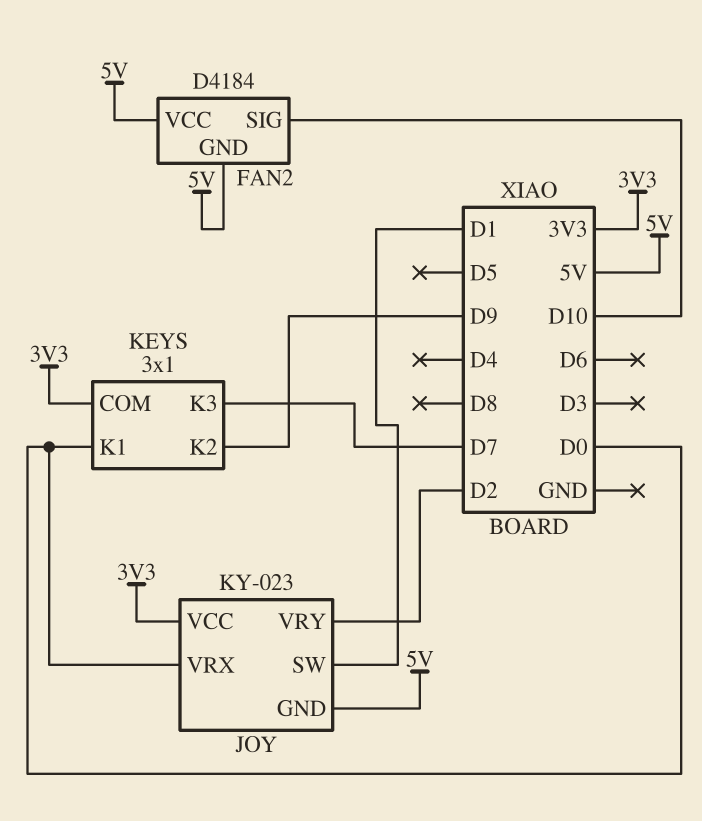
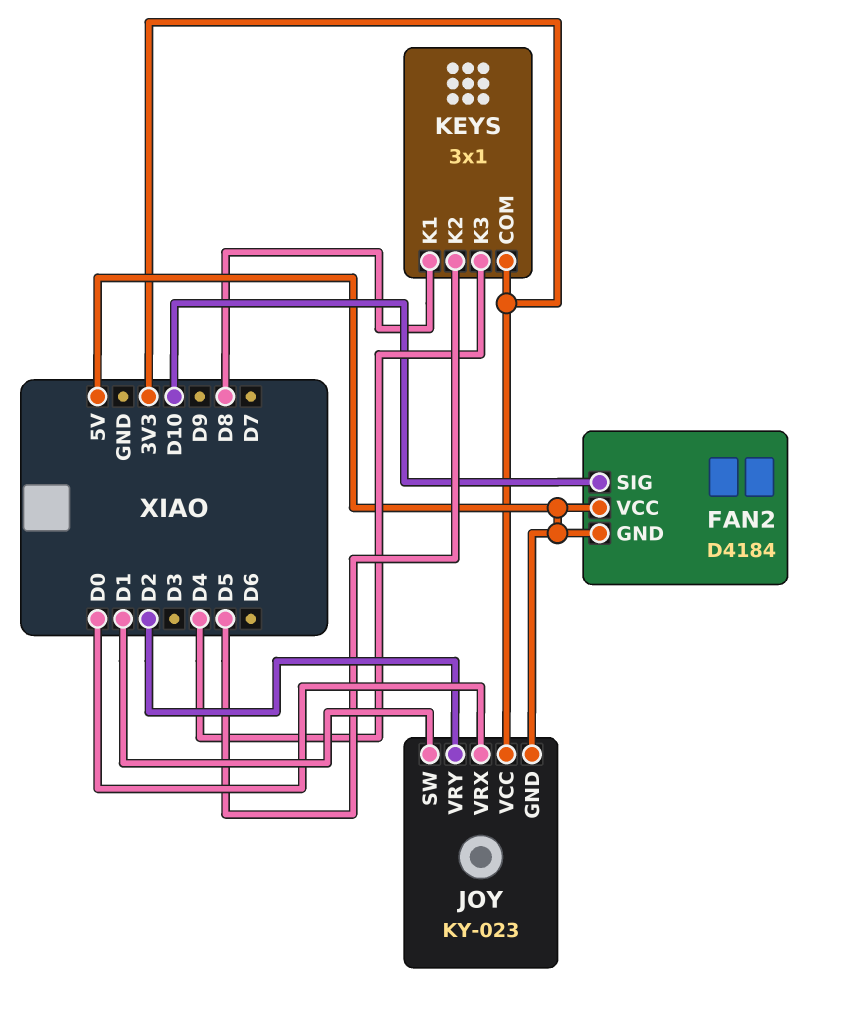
KEYS pin K1: D0 -> D8
KEYS pin K2: D9 -> D5
KEYS pin K3: D7 -> D4

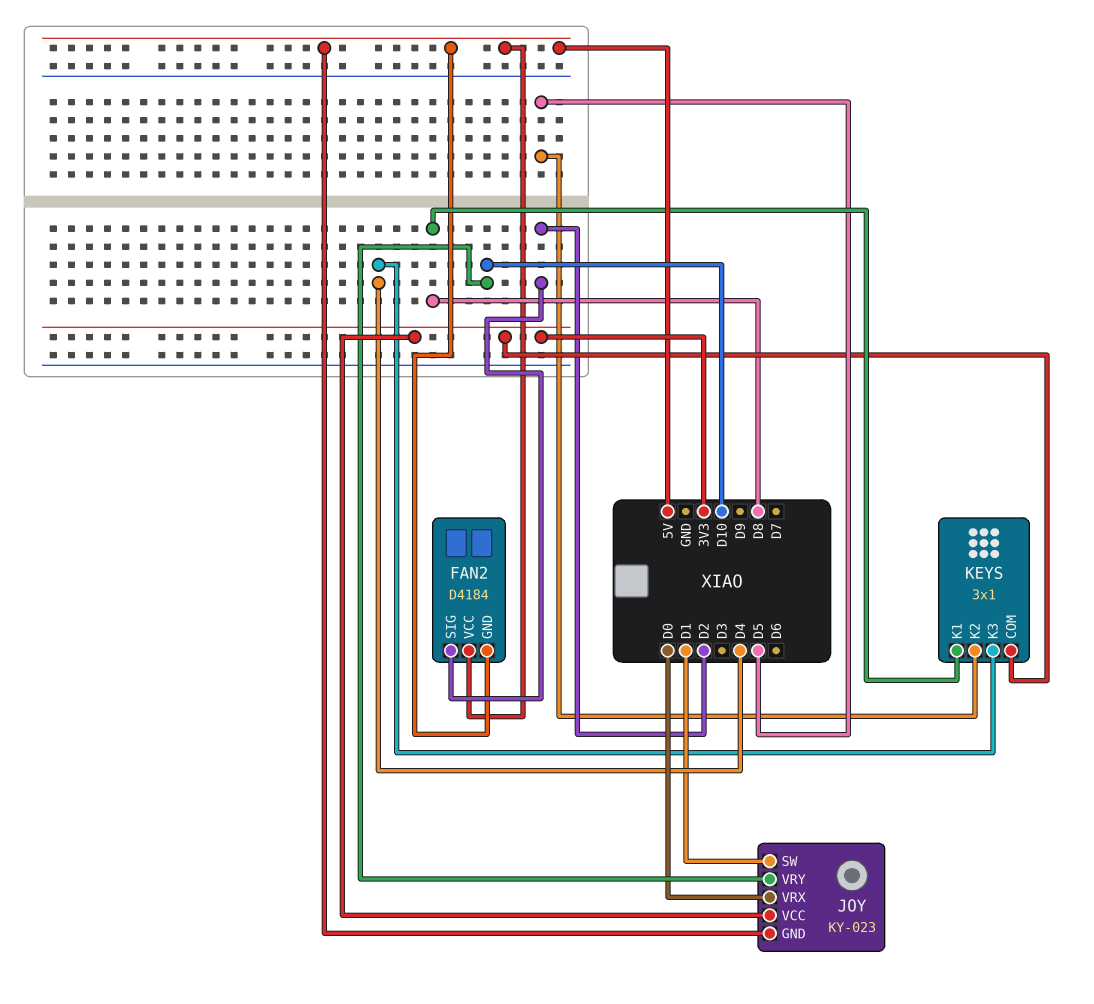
FAN2 pin SIG: D10 -> D2
JOY pin VRY: D2 -> D10

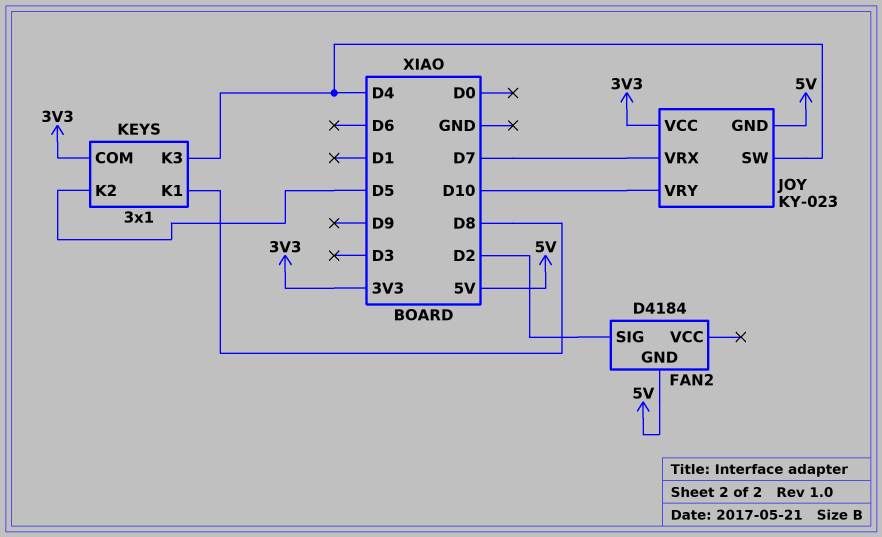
FAN2 pin VCC: 5V -> none
JOY pin SW: D1 -> D4
JOY pin VRX: D0 -> D7

